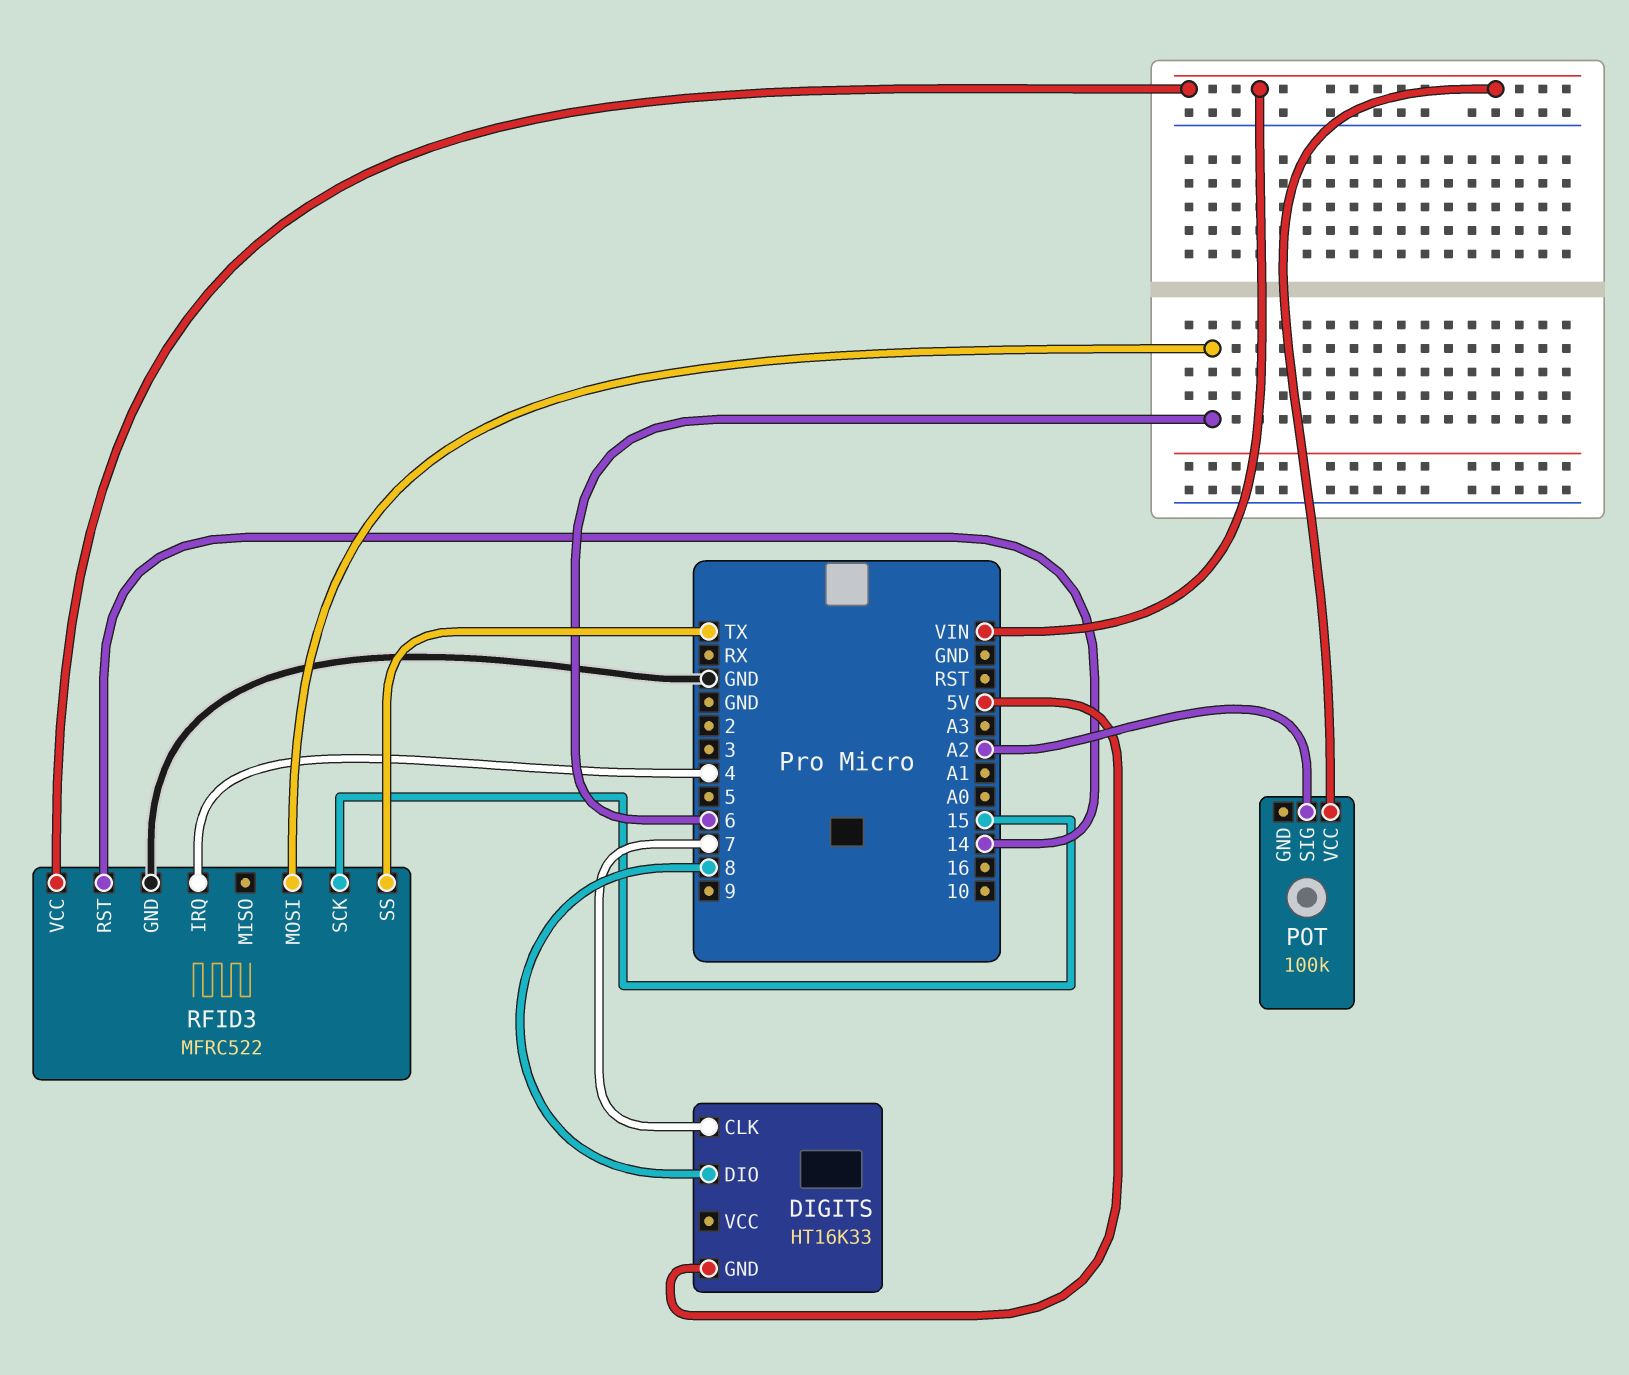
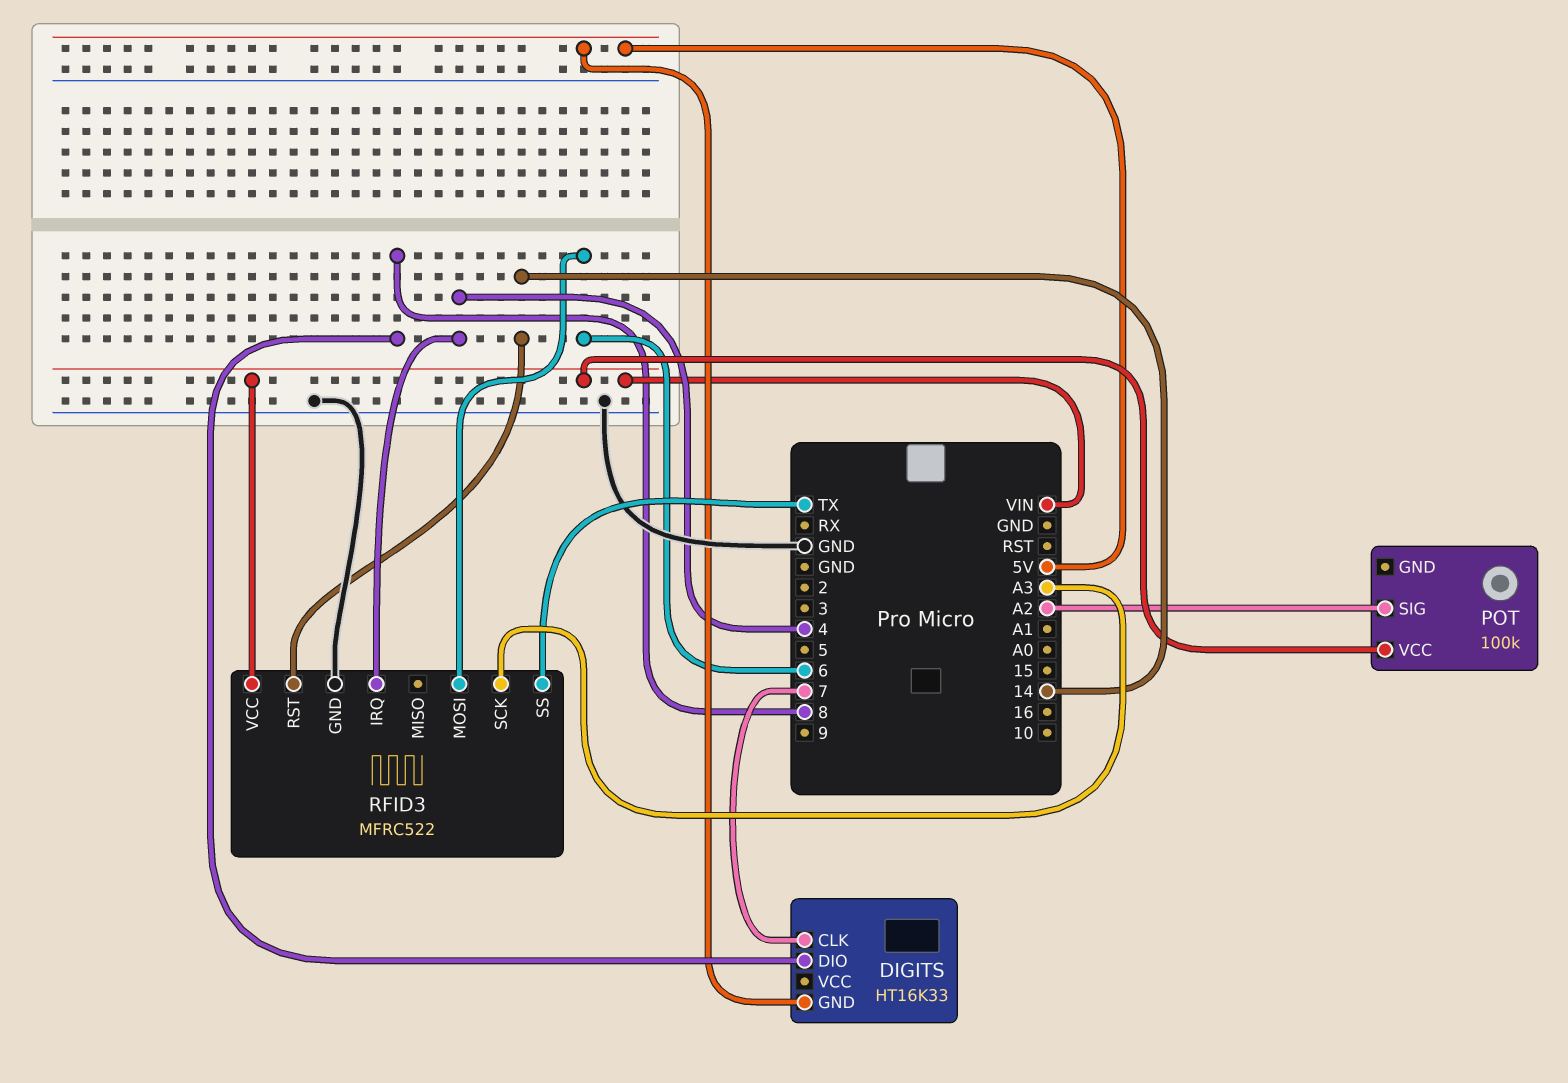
RFID3 pin SCK: 15 -> A3

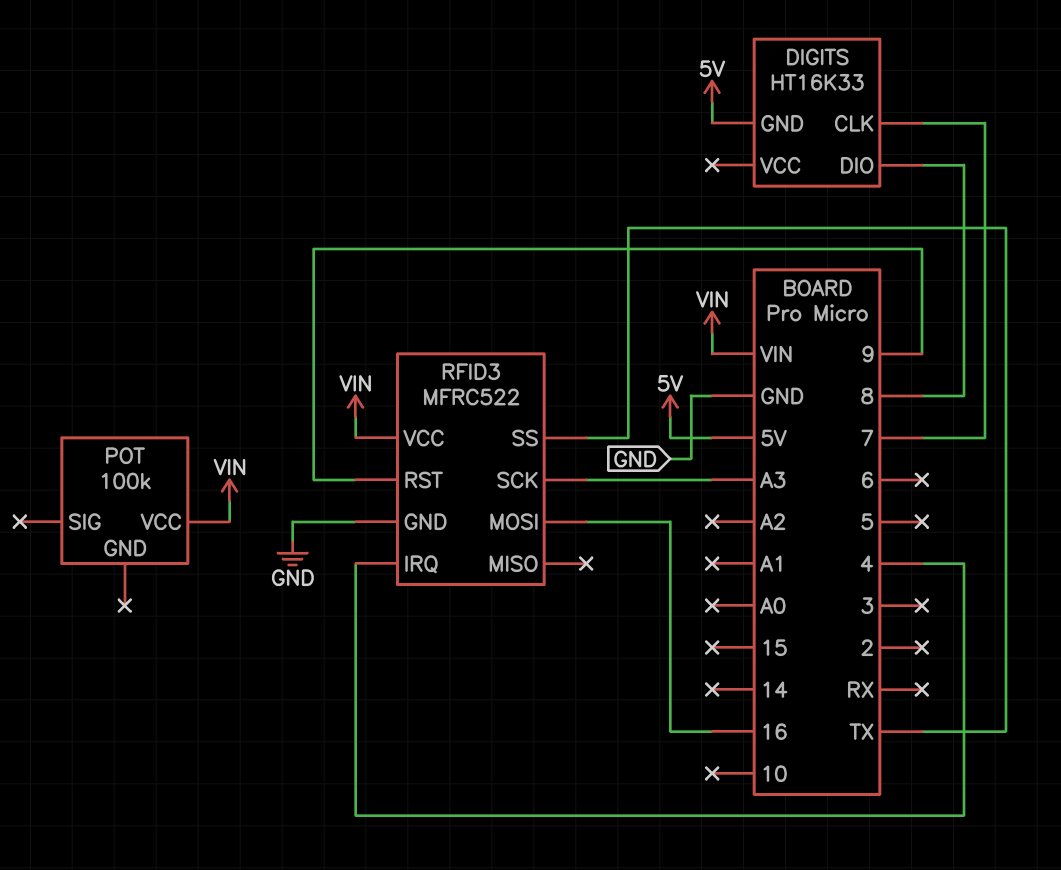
POT pin SIG: A2 -> none
RFID3 pin MOSI: 6 -> 16
RFID3 pin RST: 14 -> 9

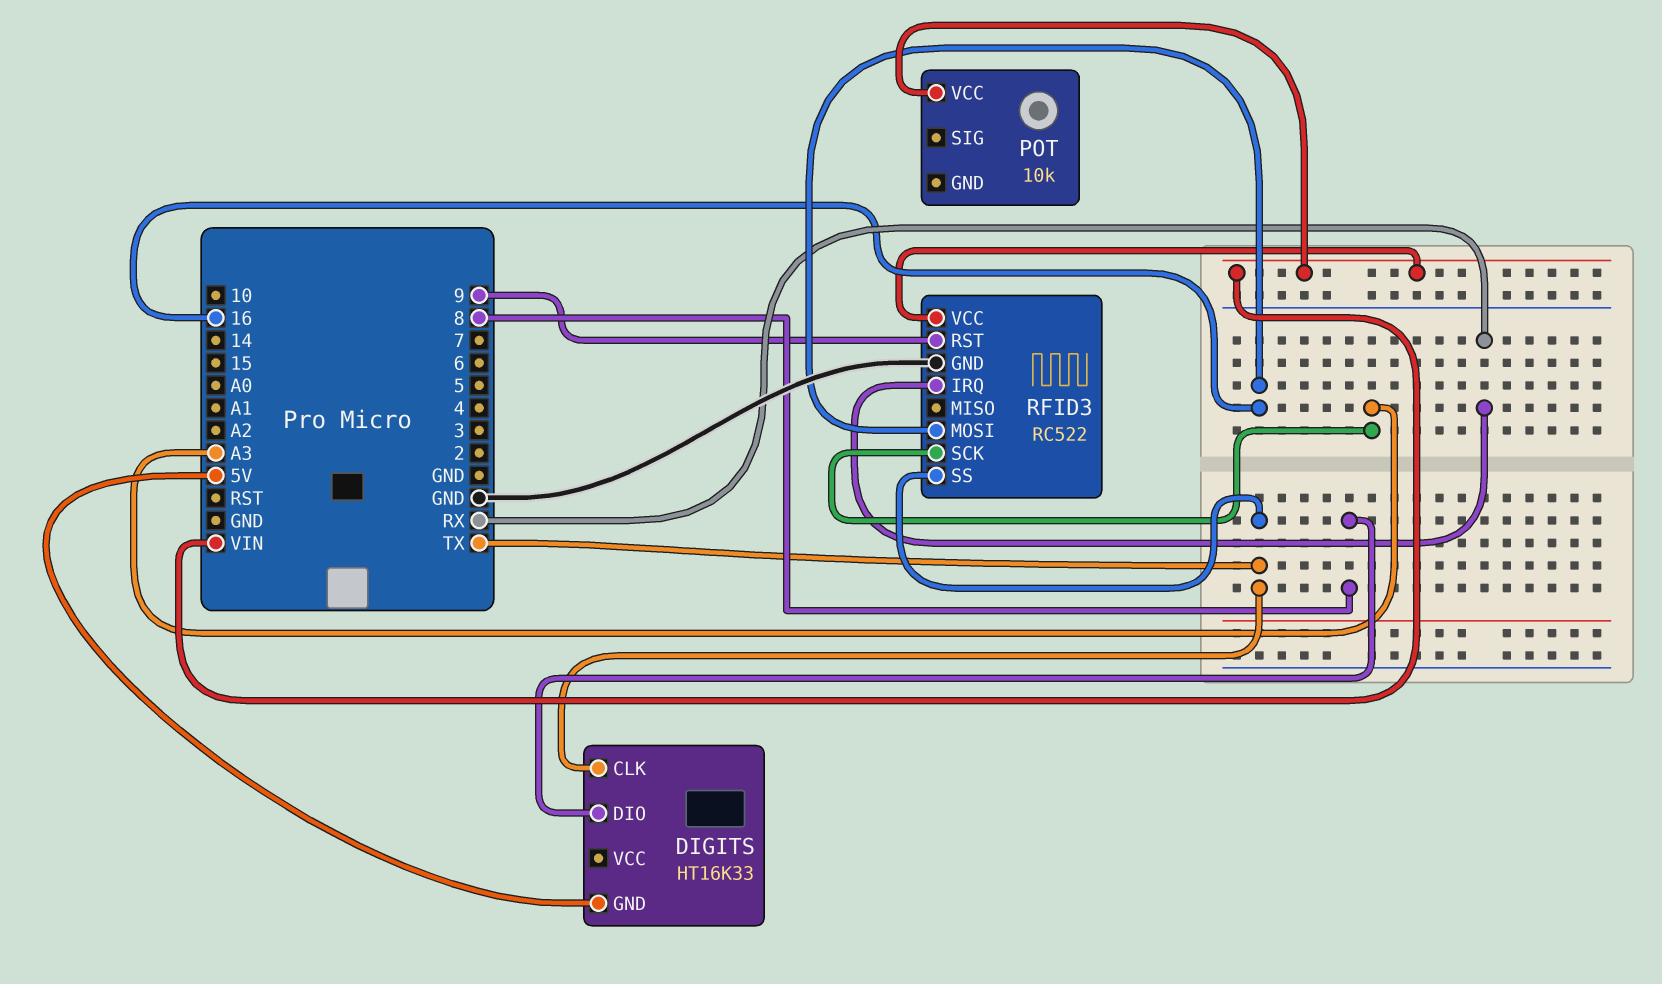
DIGITS pin CLK: 7 -> TX
POT: 100k -> 10k
RFID3: MFRC522 -> RC522
RFID3 pin IRQ: 4 -> RX

